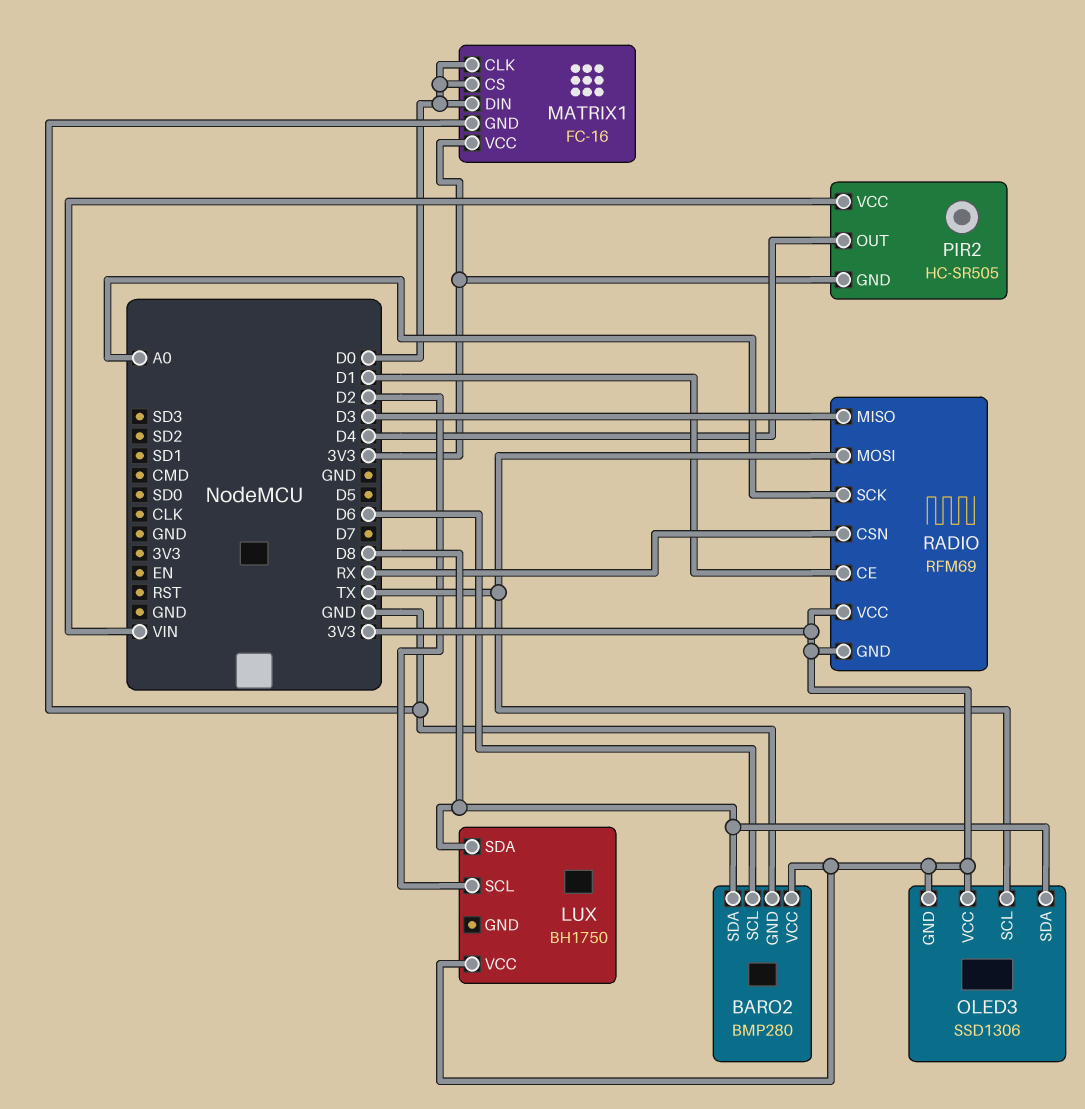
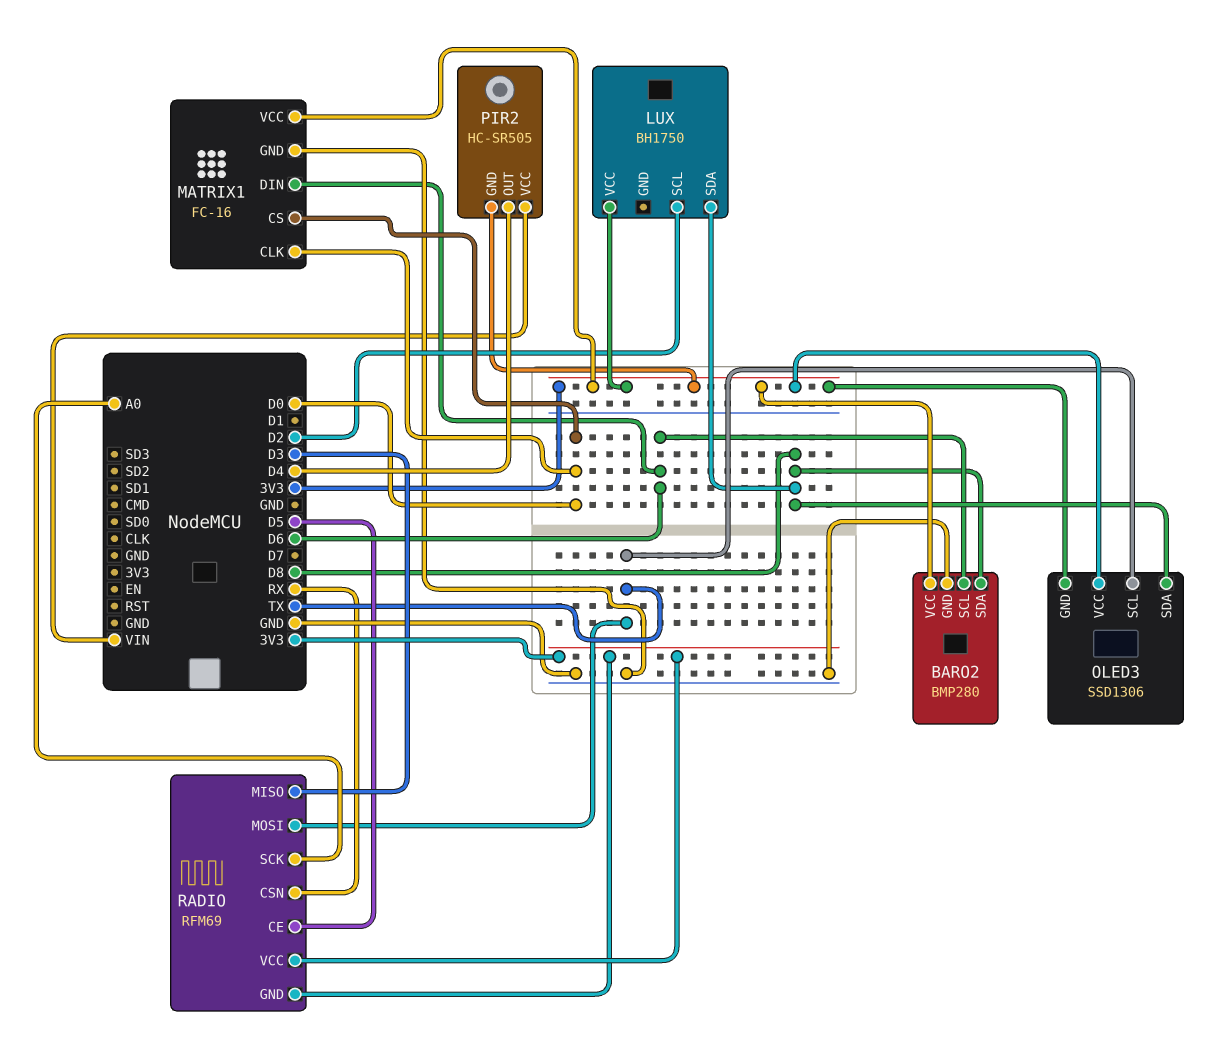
MATRIX1 pin DIN: D0 -> D6
RADIO pin CE: D1 -> D5

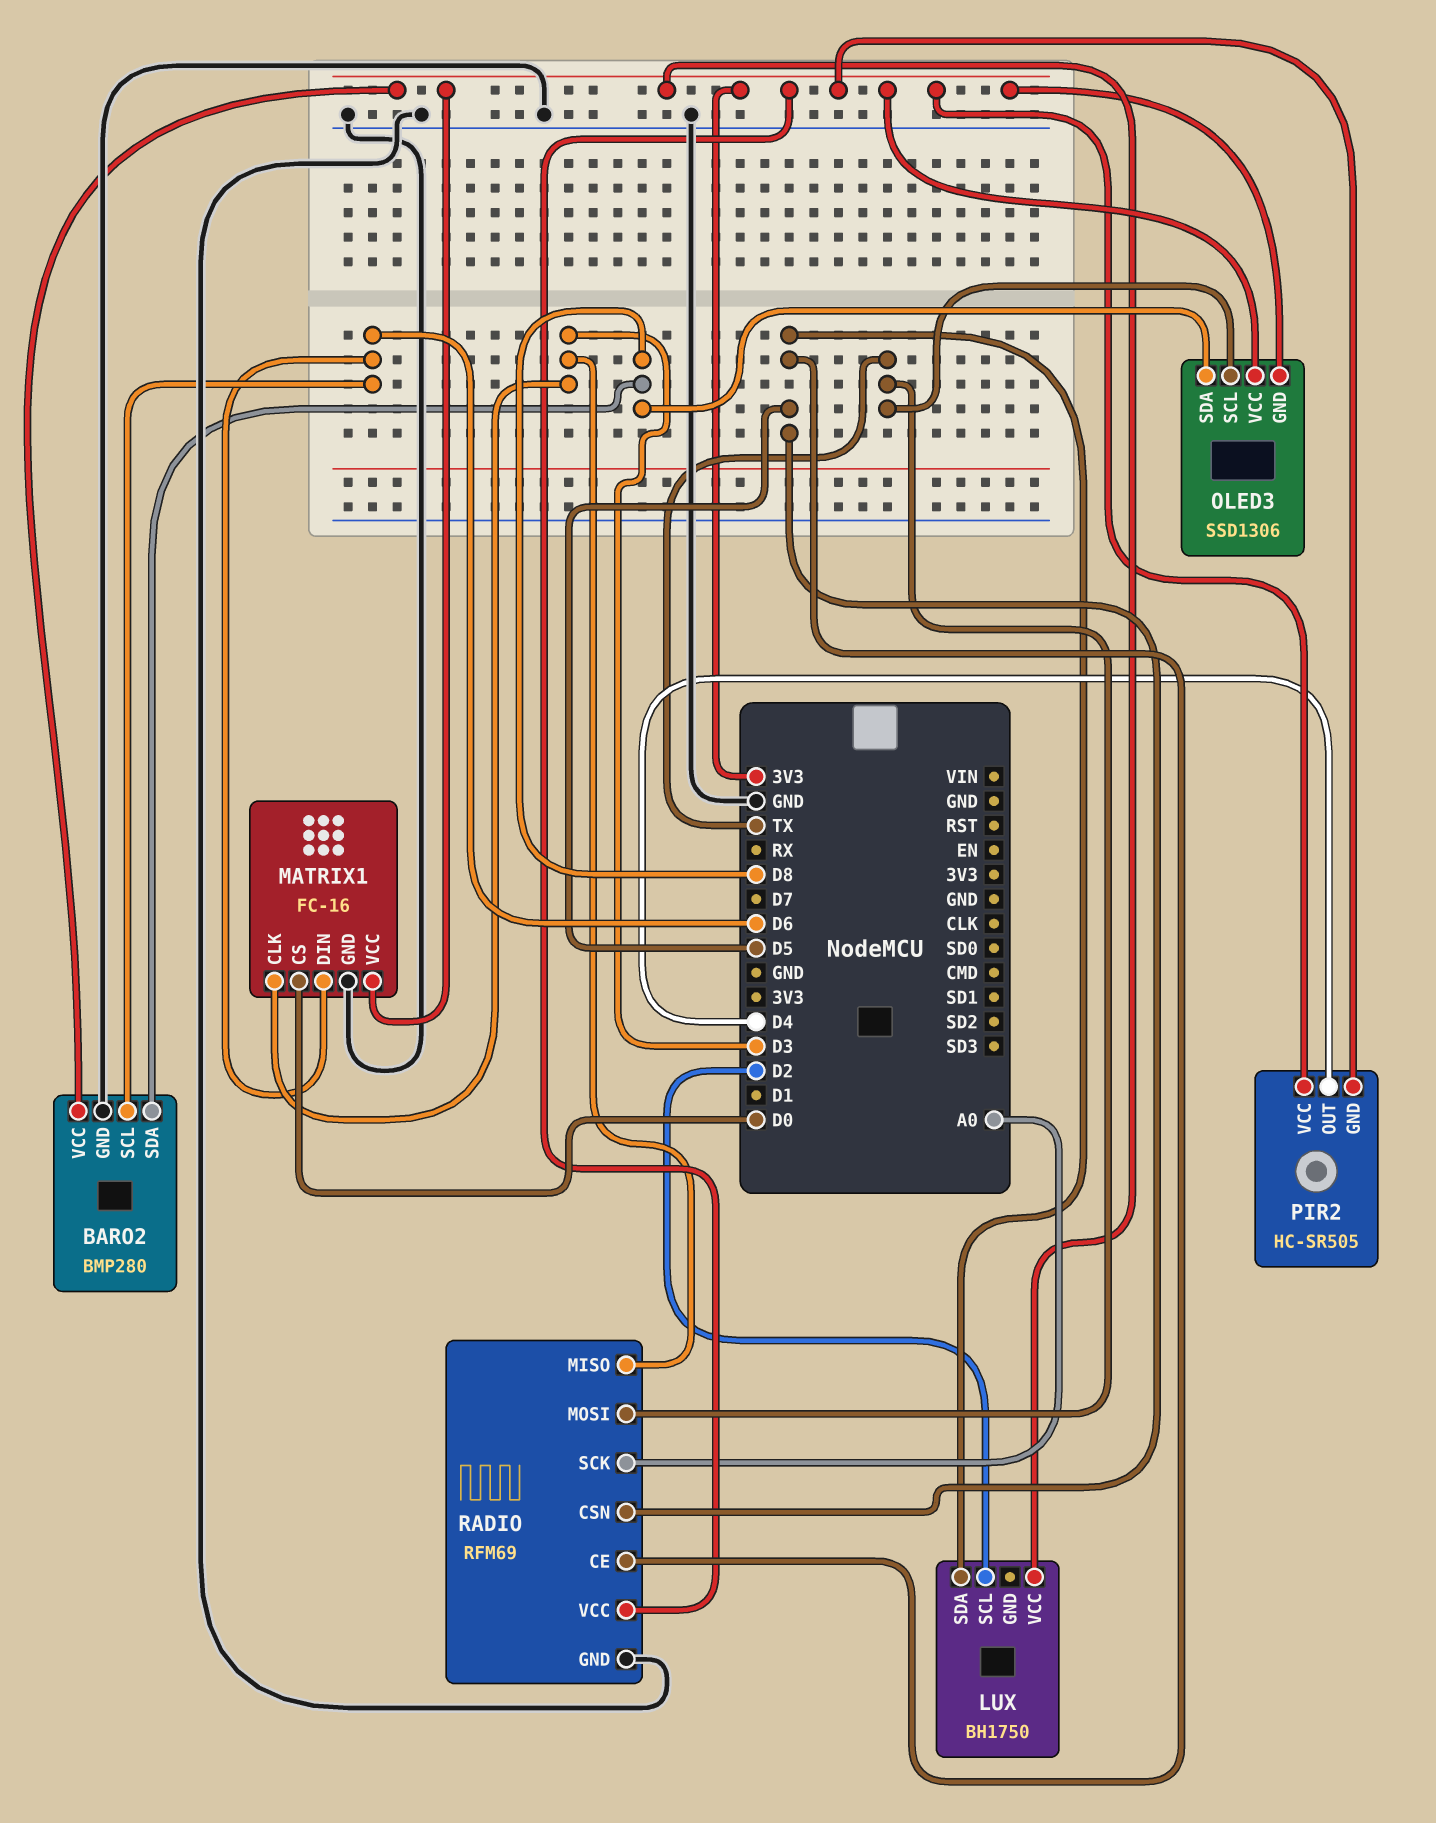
LUX pin SDA: D8 -> D5
MATRIX1 pin CLK: D0 -> D3
PIR2 pin VCC: VIN -> 3V3
RADIO pin CSN: RX -> D5
RADIO pin GND: 3V3 -> GND

